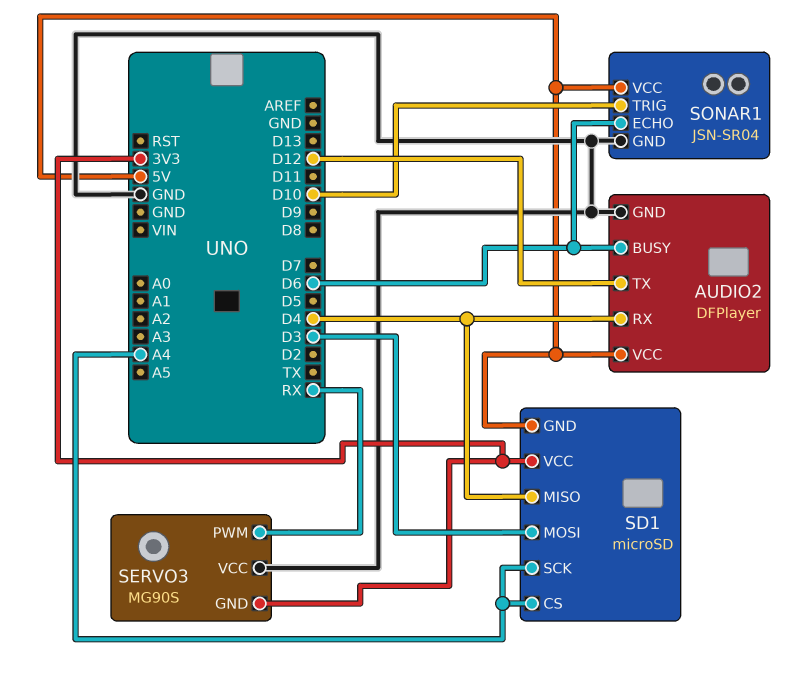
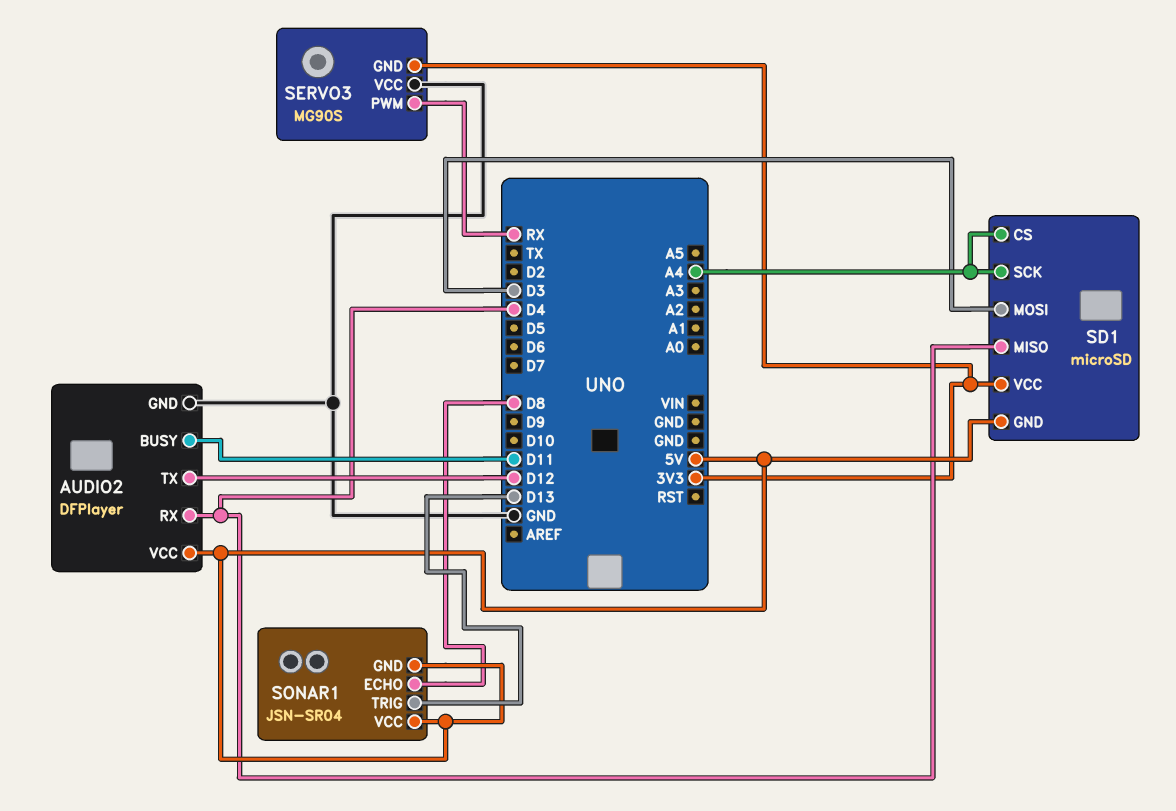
AUDIO2 pin BUSY: D6 -> D11
SONAR1 pin ECHO: D6 -> D8
SONAR1 pin GND: GND -> 5V
SONAR1 pin TRIG: D10 -> D13

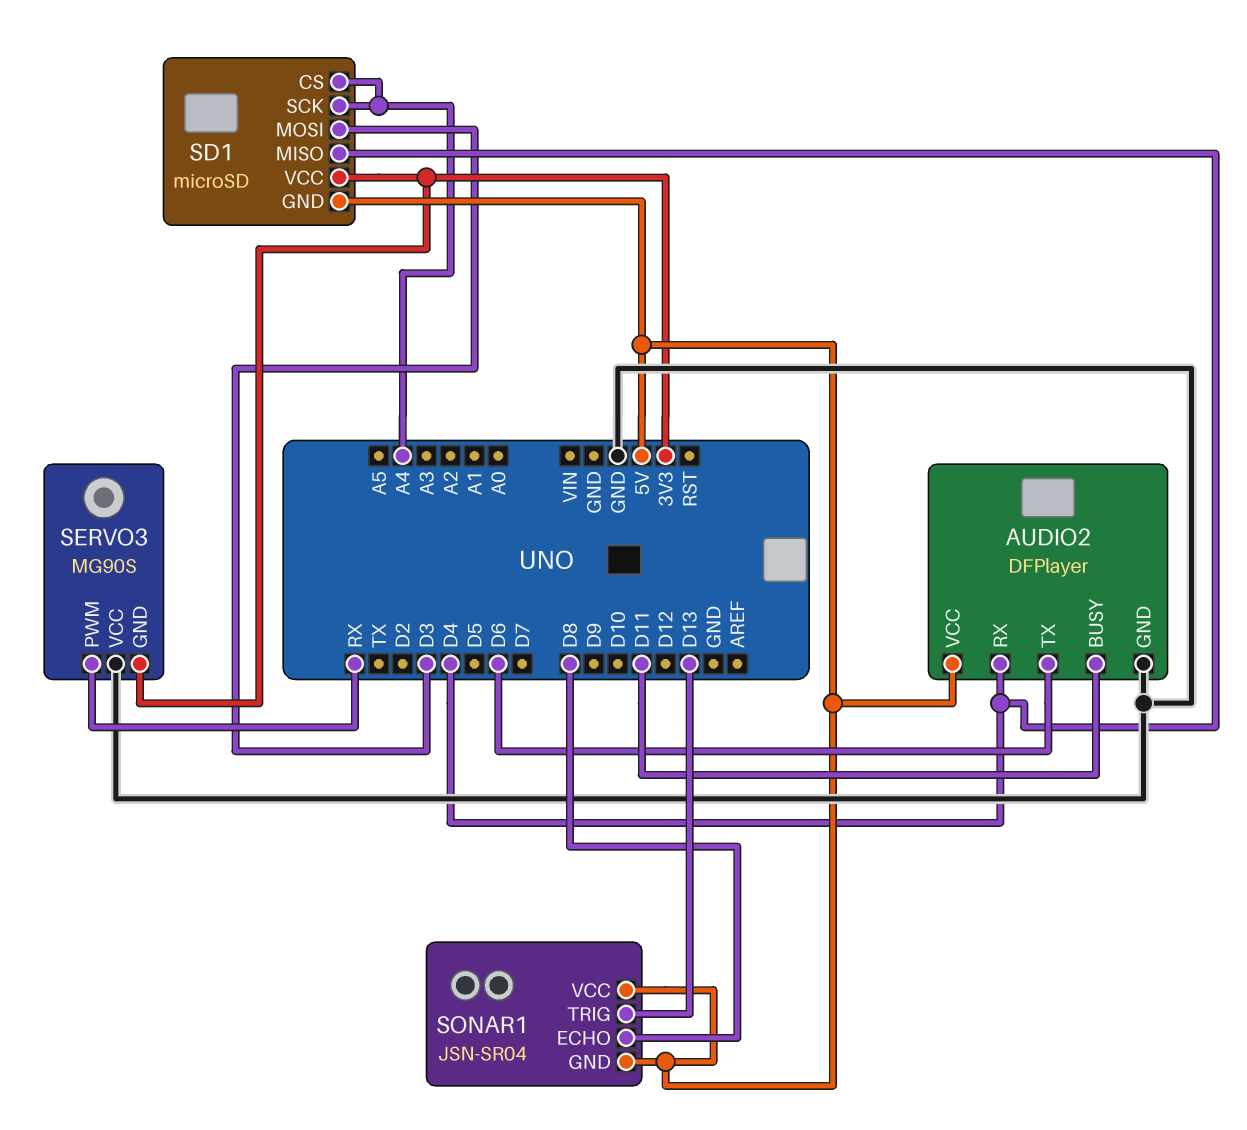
AUDIO2 pin TX: D12 -> D6

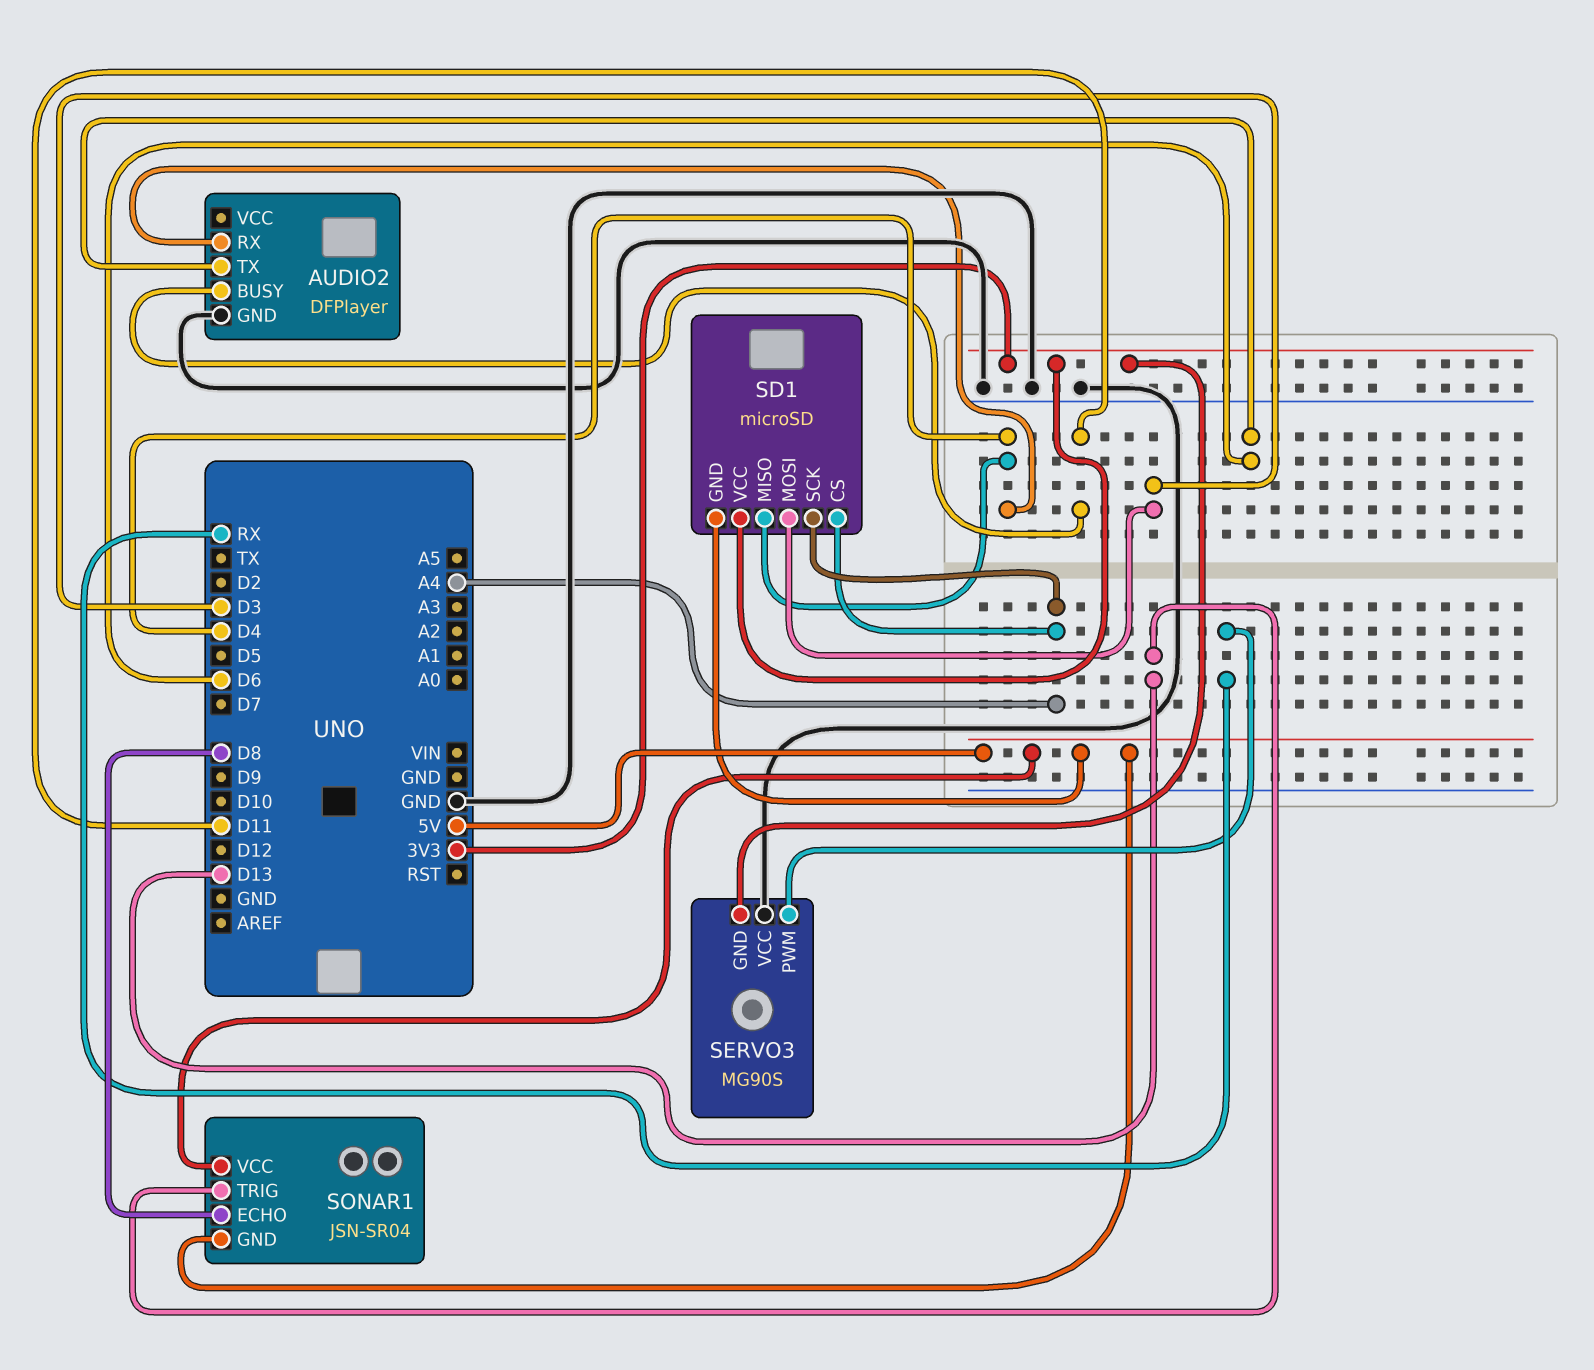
AUDIO2 pin VCC: 5V -> none

